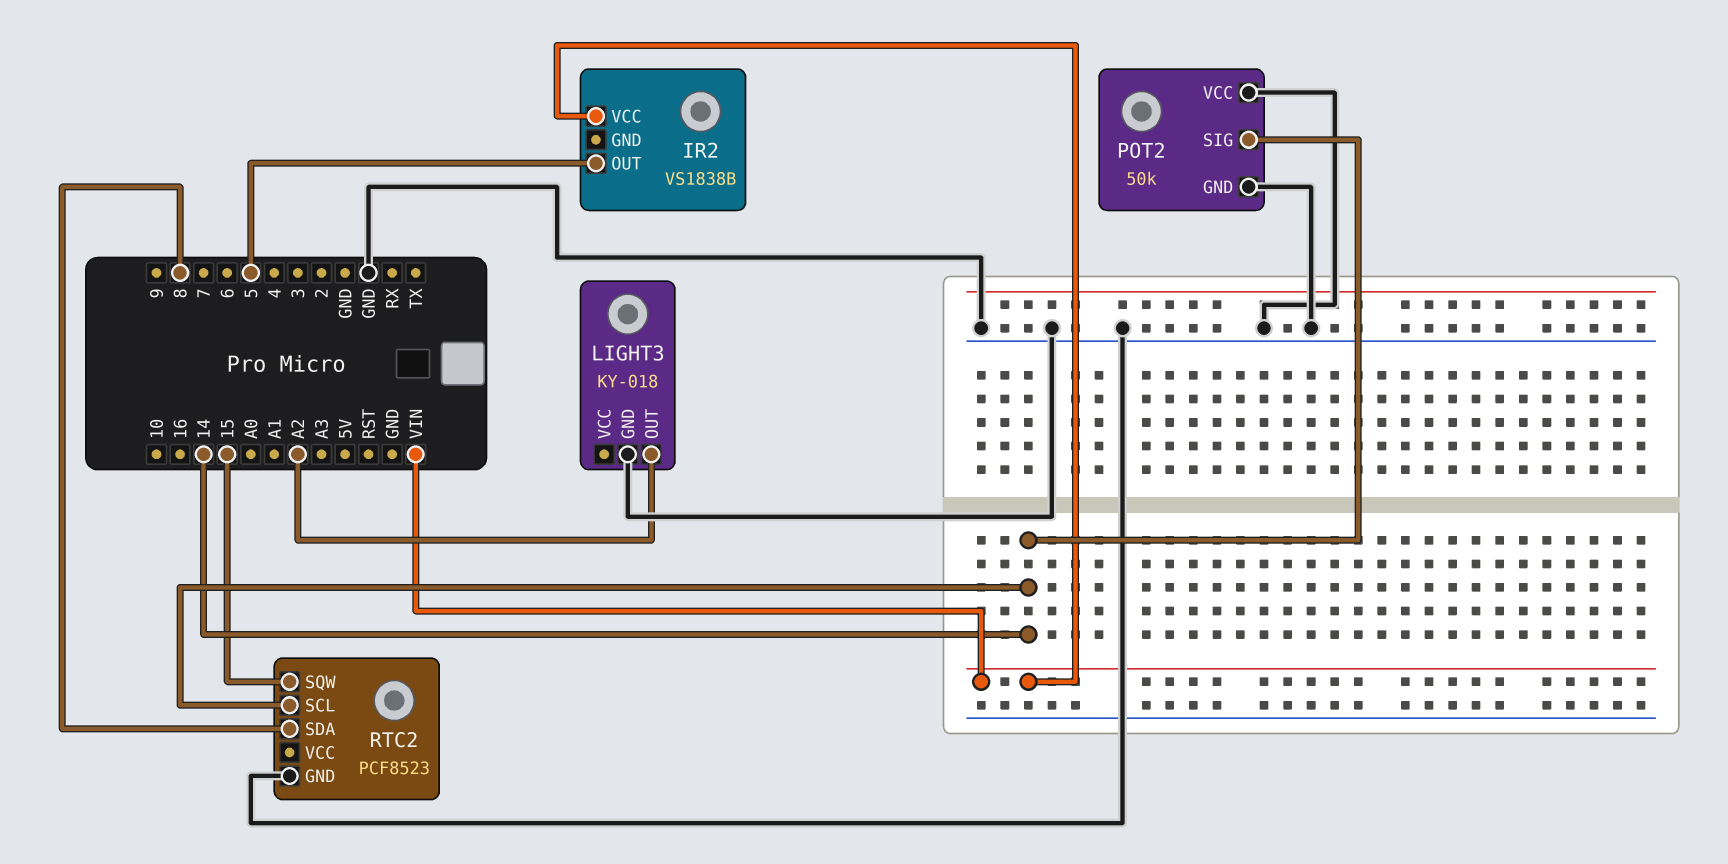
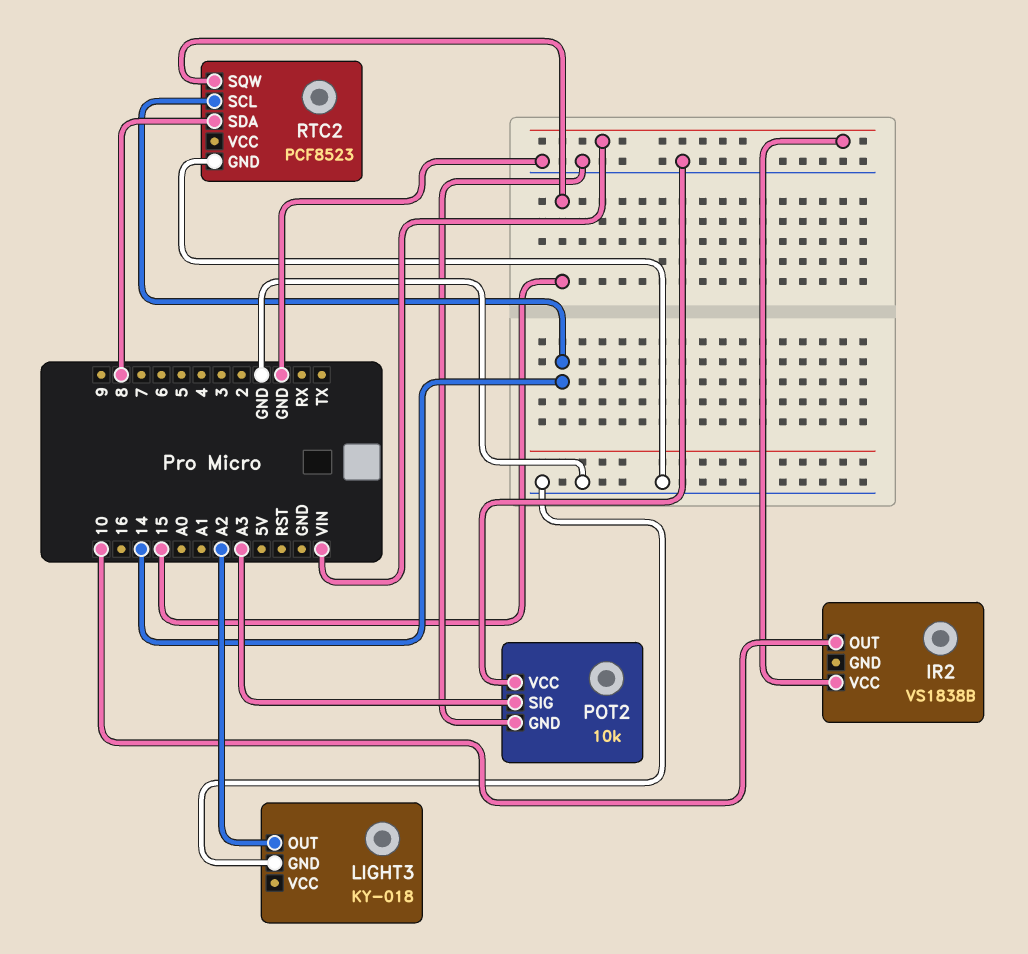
IR2 pin OUT: 5 -> 10
POT2: 50k -> 10k
POT2 pin SIG: 14 -> A3

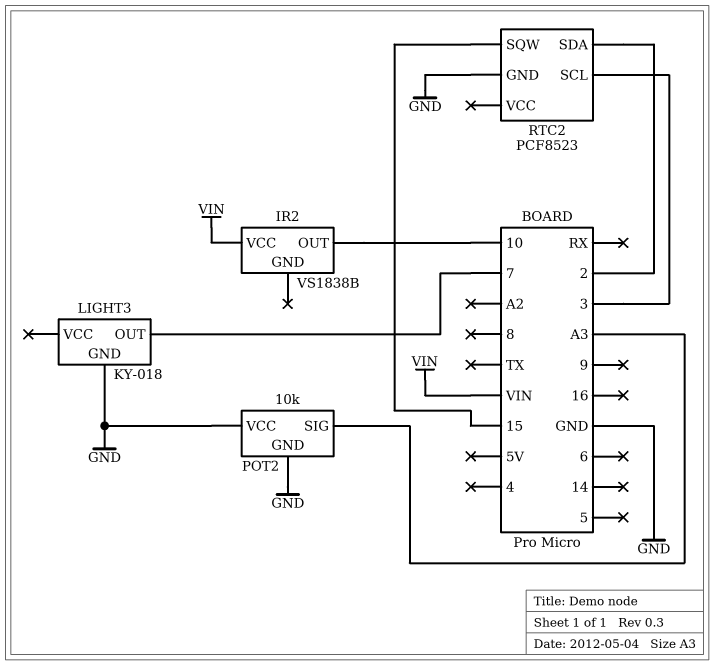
LIGHT3 pin OUT: A2 -> 7
RTC2 pin SCL: 14 -> 3
RTC2 pin SDA: 8 -> 2

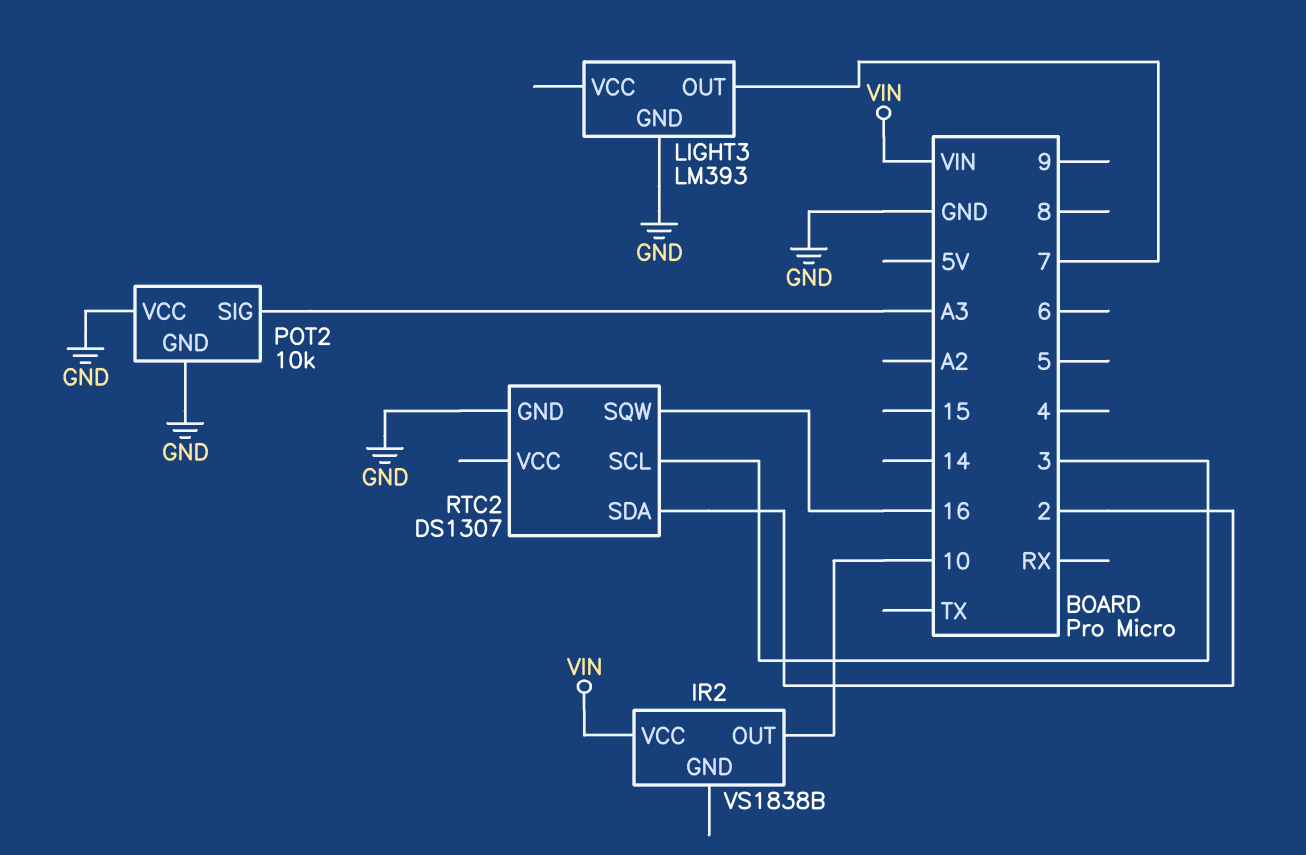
LIGHT3: KY-018 -> LM393
RTC2: PCF8523 -> DS1307
RTC2 pin SQW: 15 -> 16

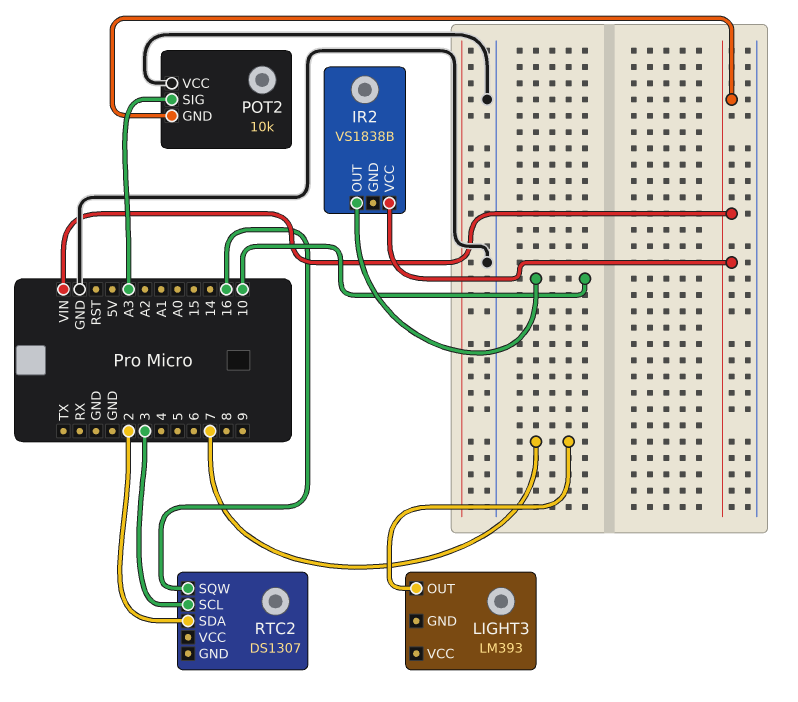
LIGHT3 pin GND: GND -> none
POT2 pin GND: GND -> VIN
RTC2 pin GND: GND -> none

